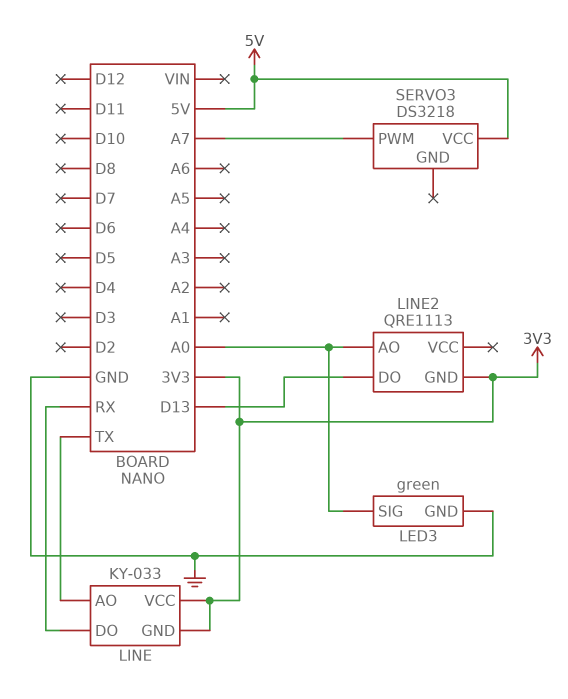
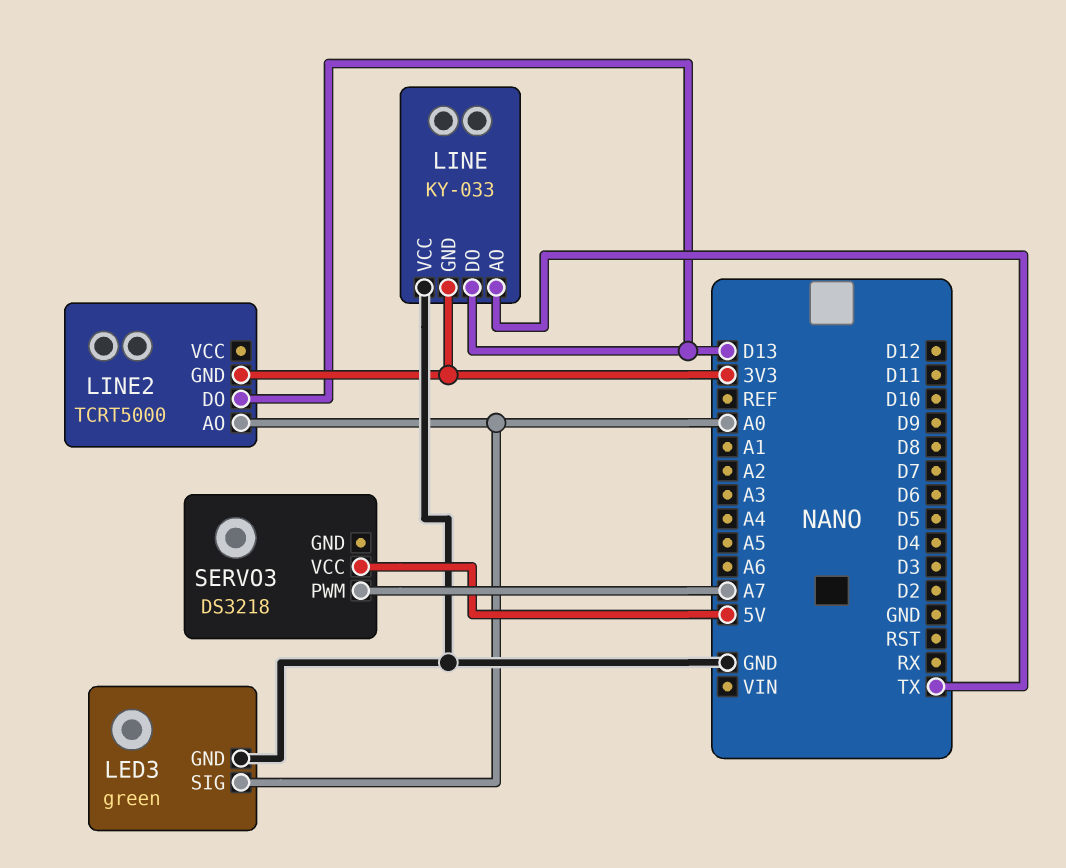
LINE pin DO: RX -> D13
LINE pin VCC: 3V3 -> GND
LINE2: QRE1113 -> TCRT5000

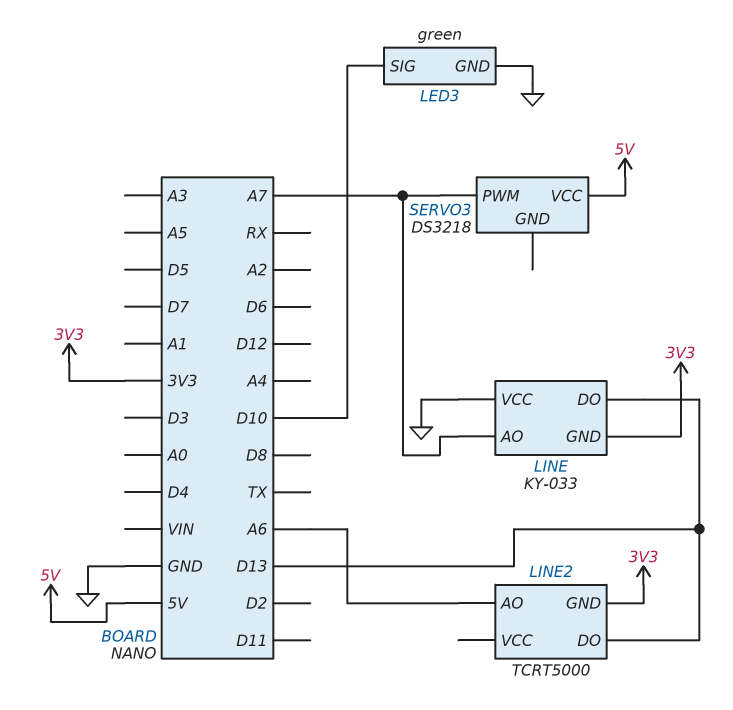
LED3 pin SIG: A0 -> D10
LINE pin AO: TX -> A7
LINE2 pin AO: A0 -> A6

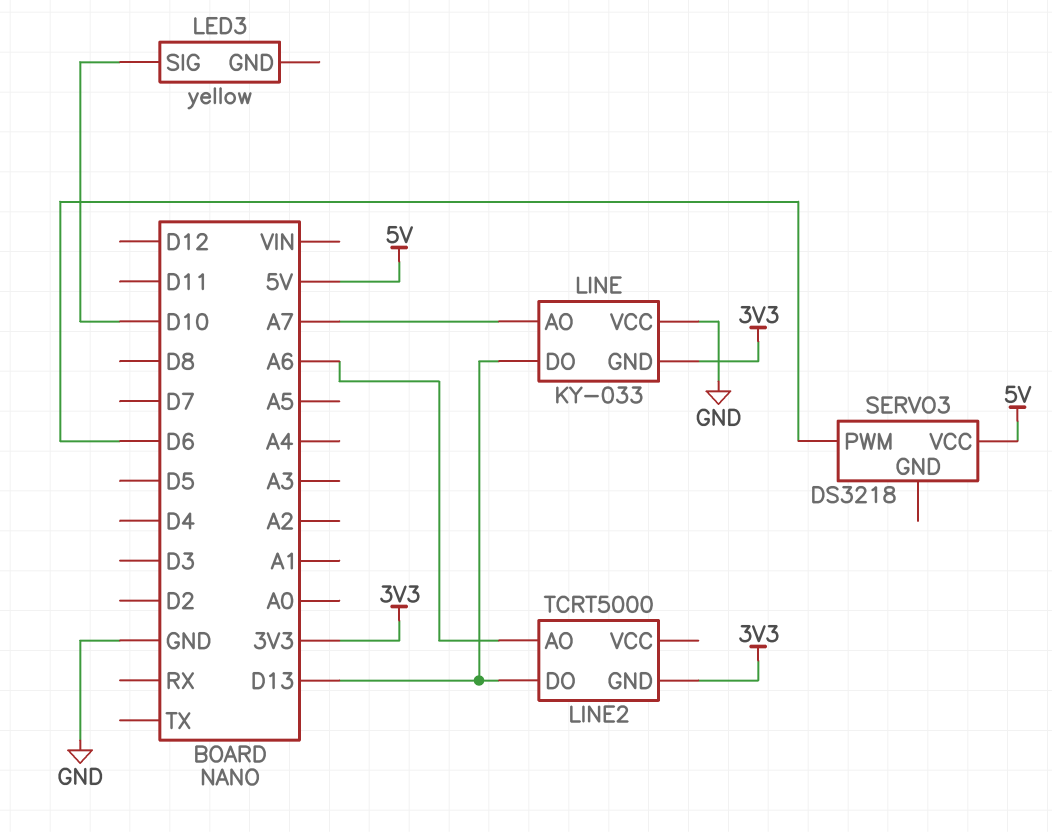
LED3: green -> yellow
LED3 pin GND: GND -> none
SERVO3 pin PWM: A7 -> D6

